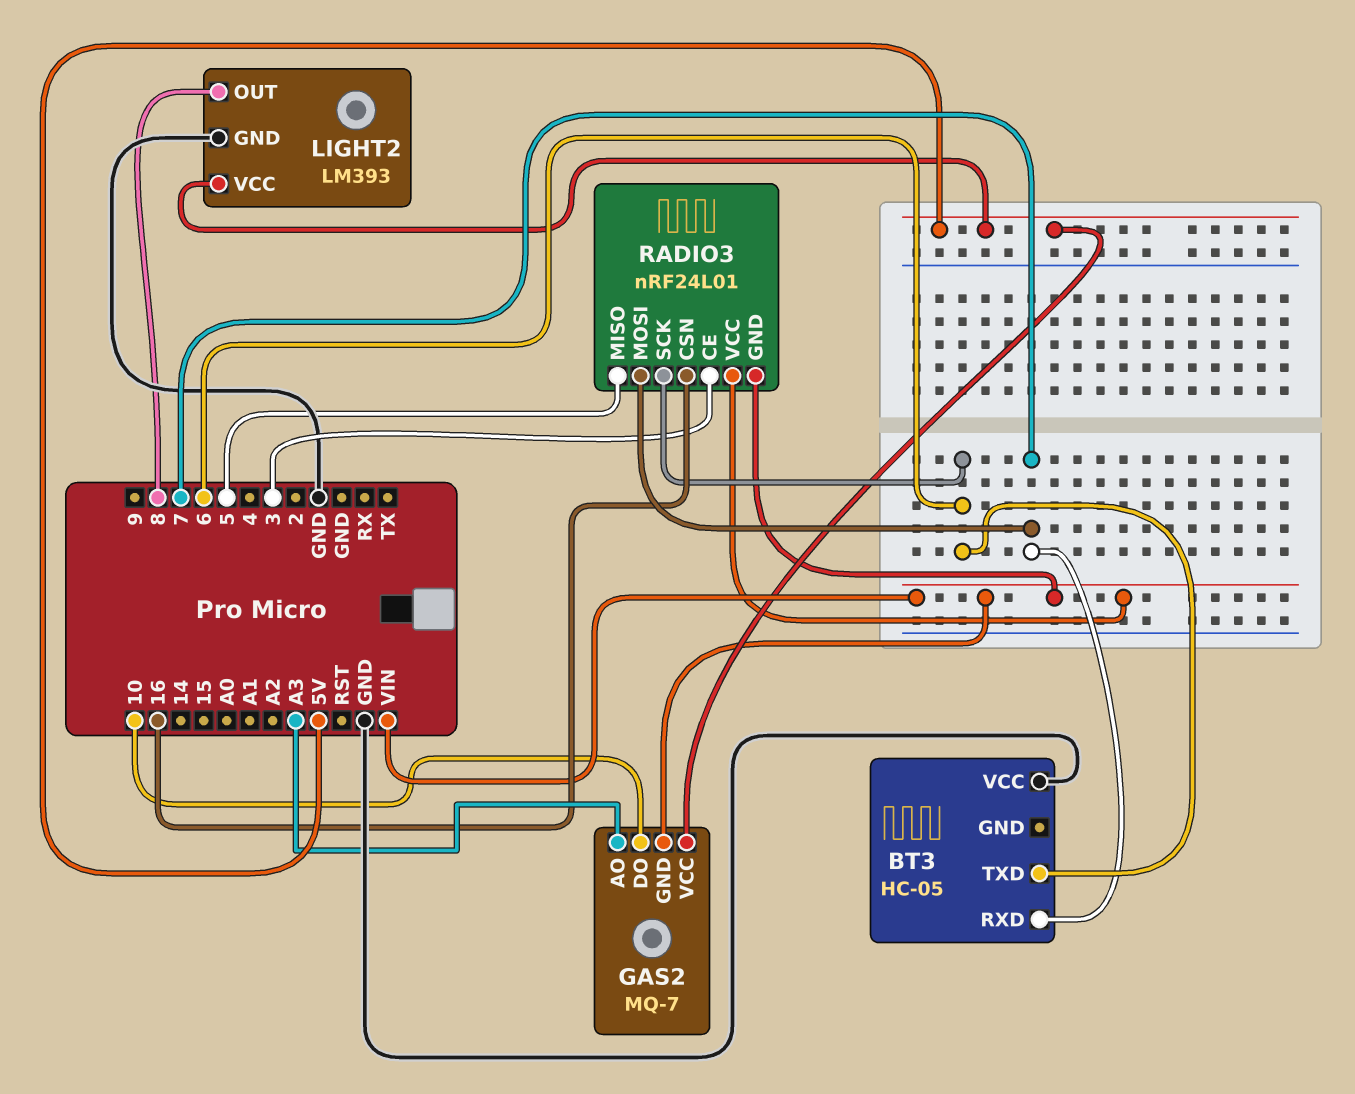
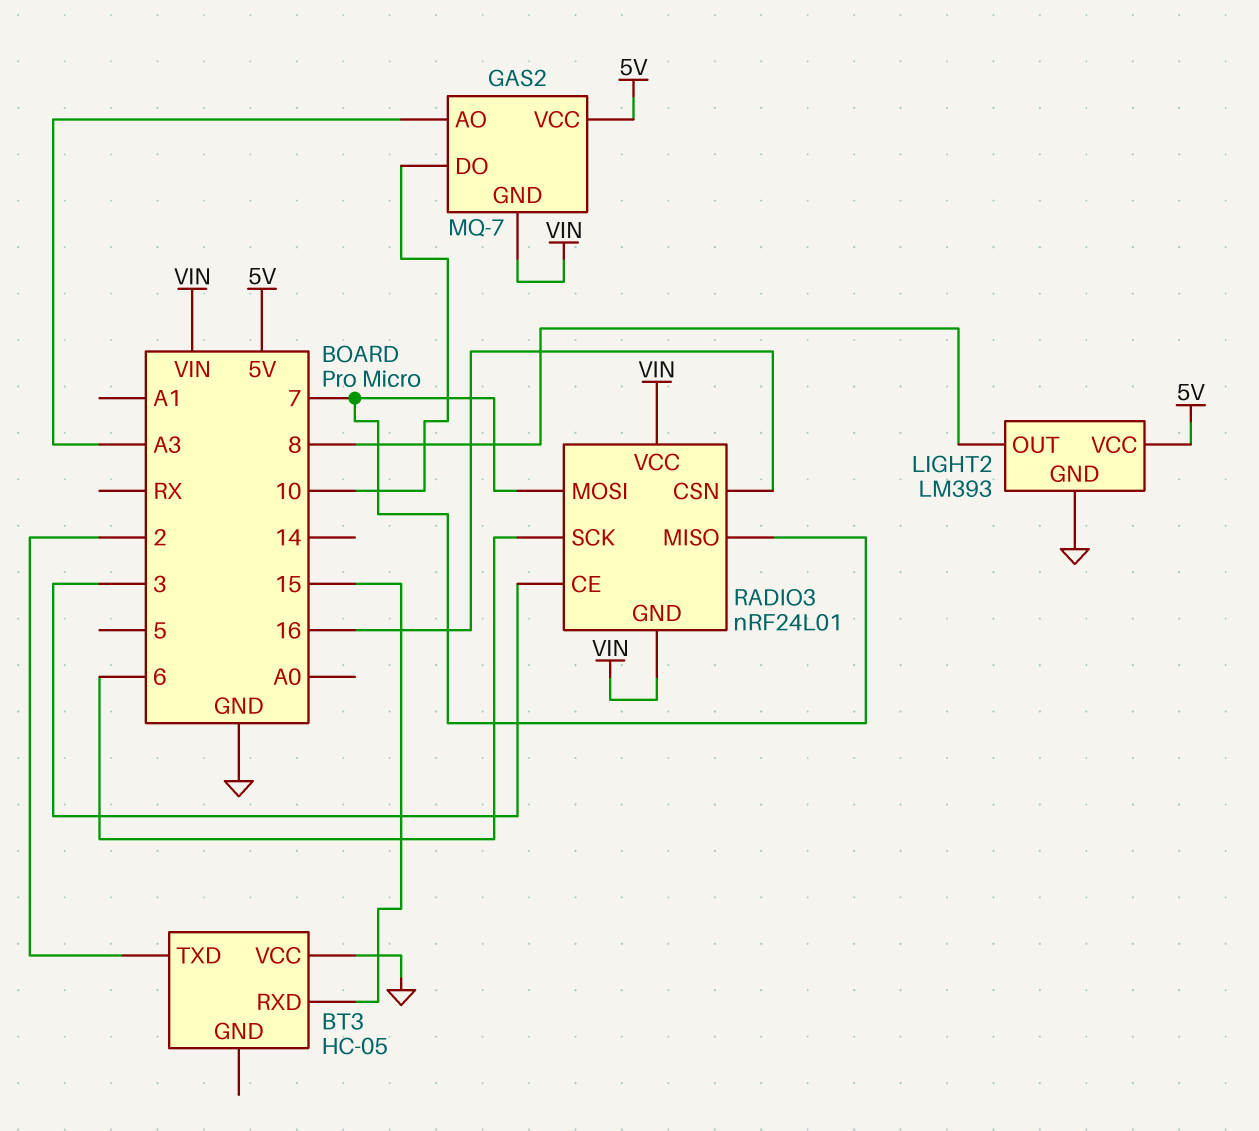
BT3 pin RXD: 7 -> 15
BT3 pin TXD: 6 -> 2
RADIO3 pin MISO: 5 -> 7

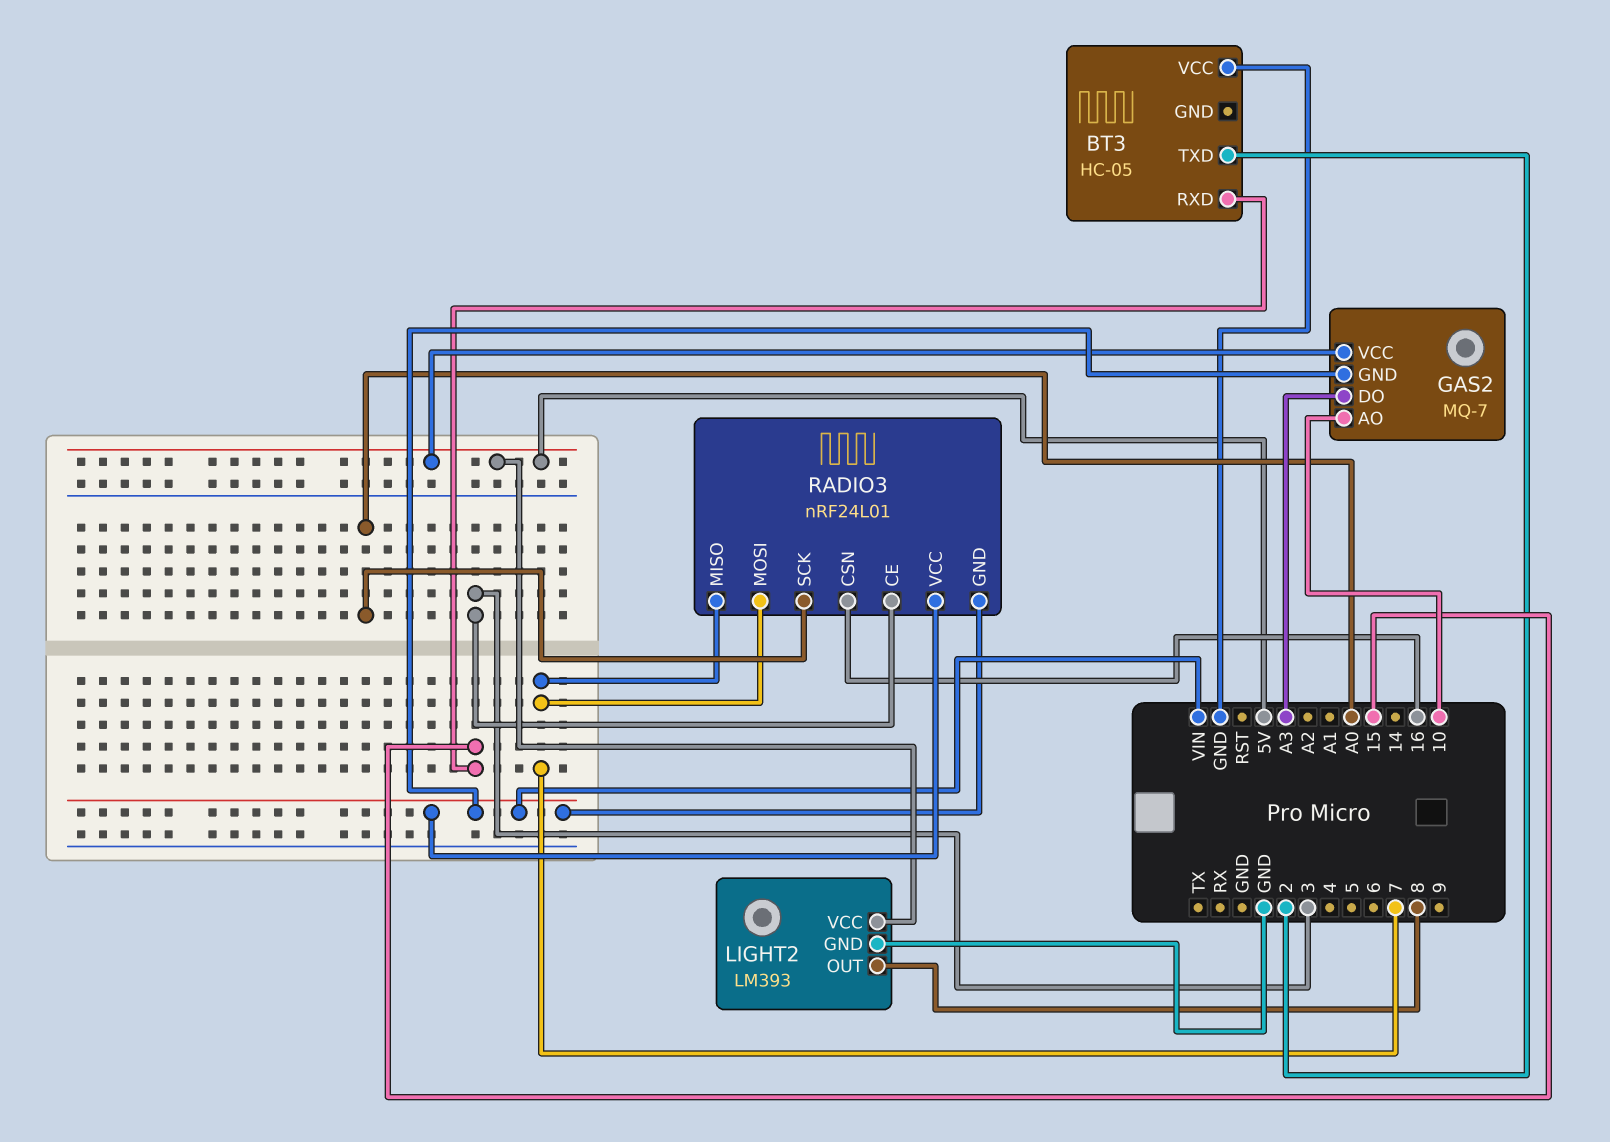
GAS2 pin AO: A3 -> 10
GAS2 pin DO: 10 -> A3
RADIO3 pin SCK: 6 -> A0

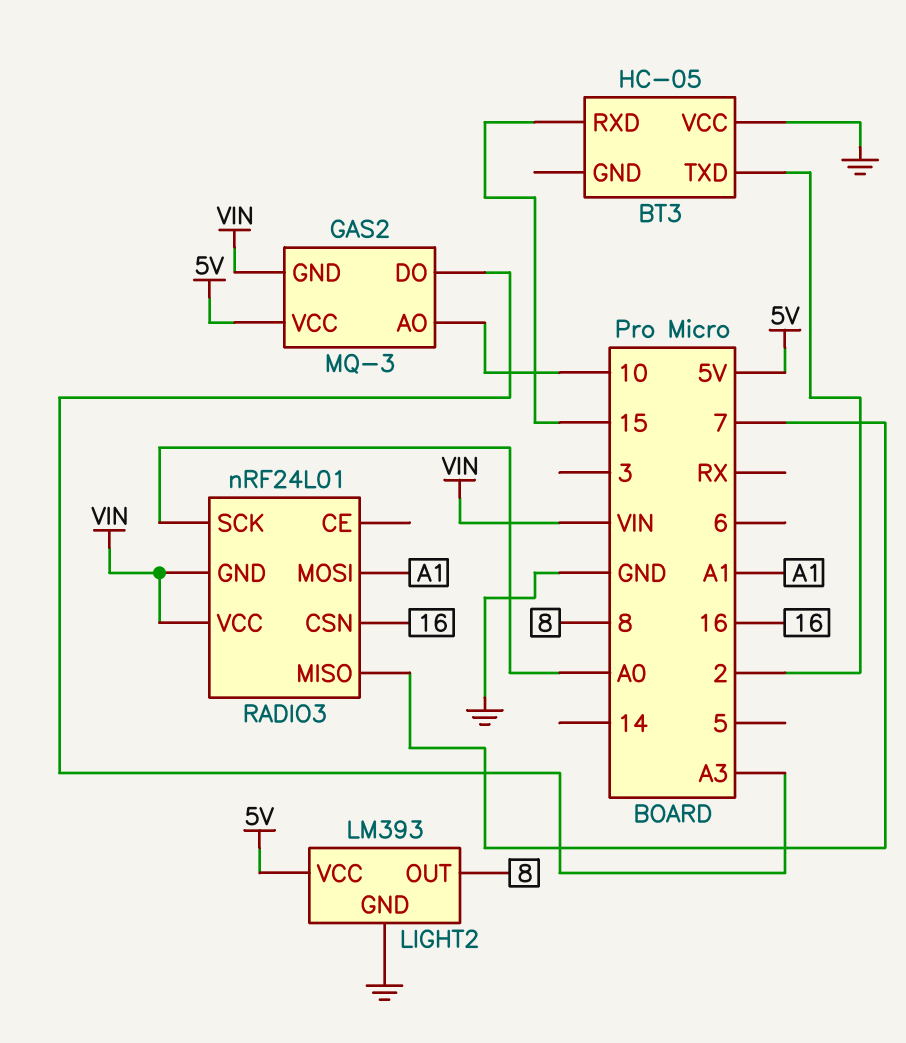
GAS2: MQ-7 -> MQ-3
RADIO3 pin CE: 3 -> none
RADIO3 pin MOSI: 7 -> A1

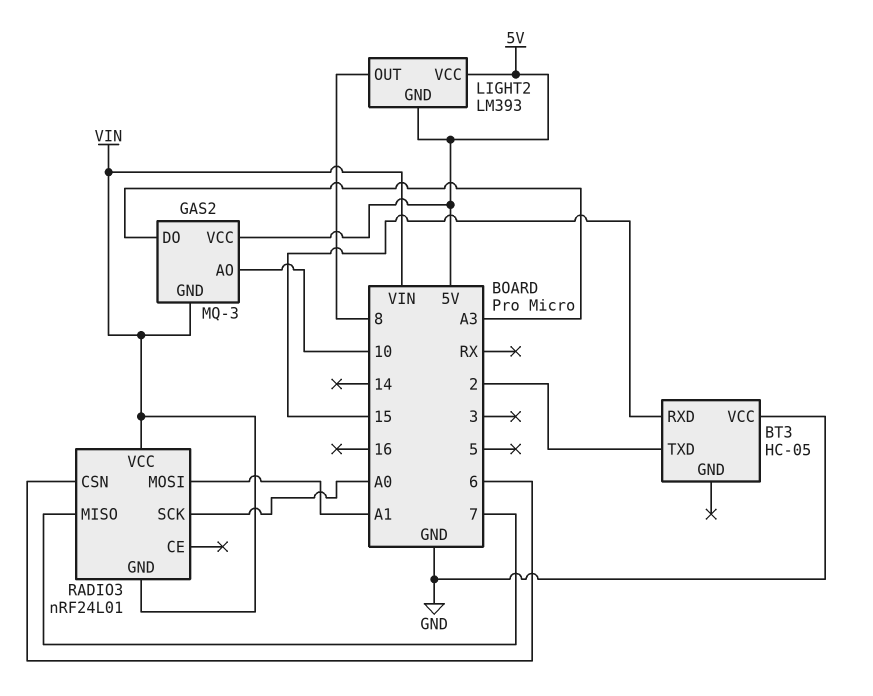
LIGHT2 pin GND: GND -> 5V
RADIO3 pin CSN: 16 -> 6

